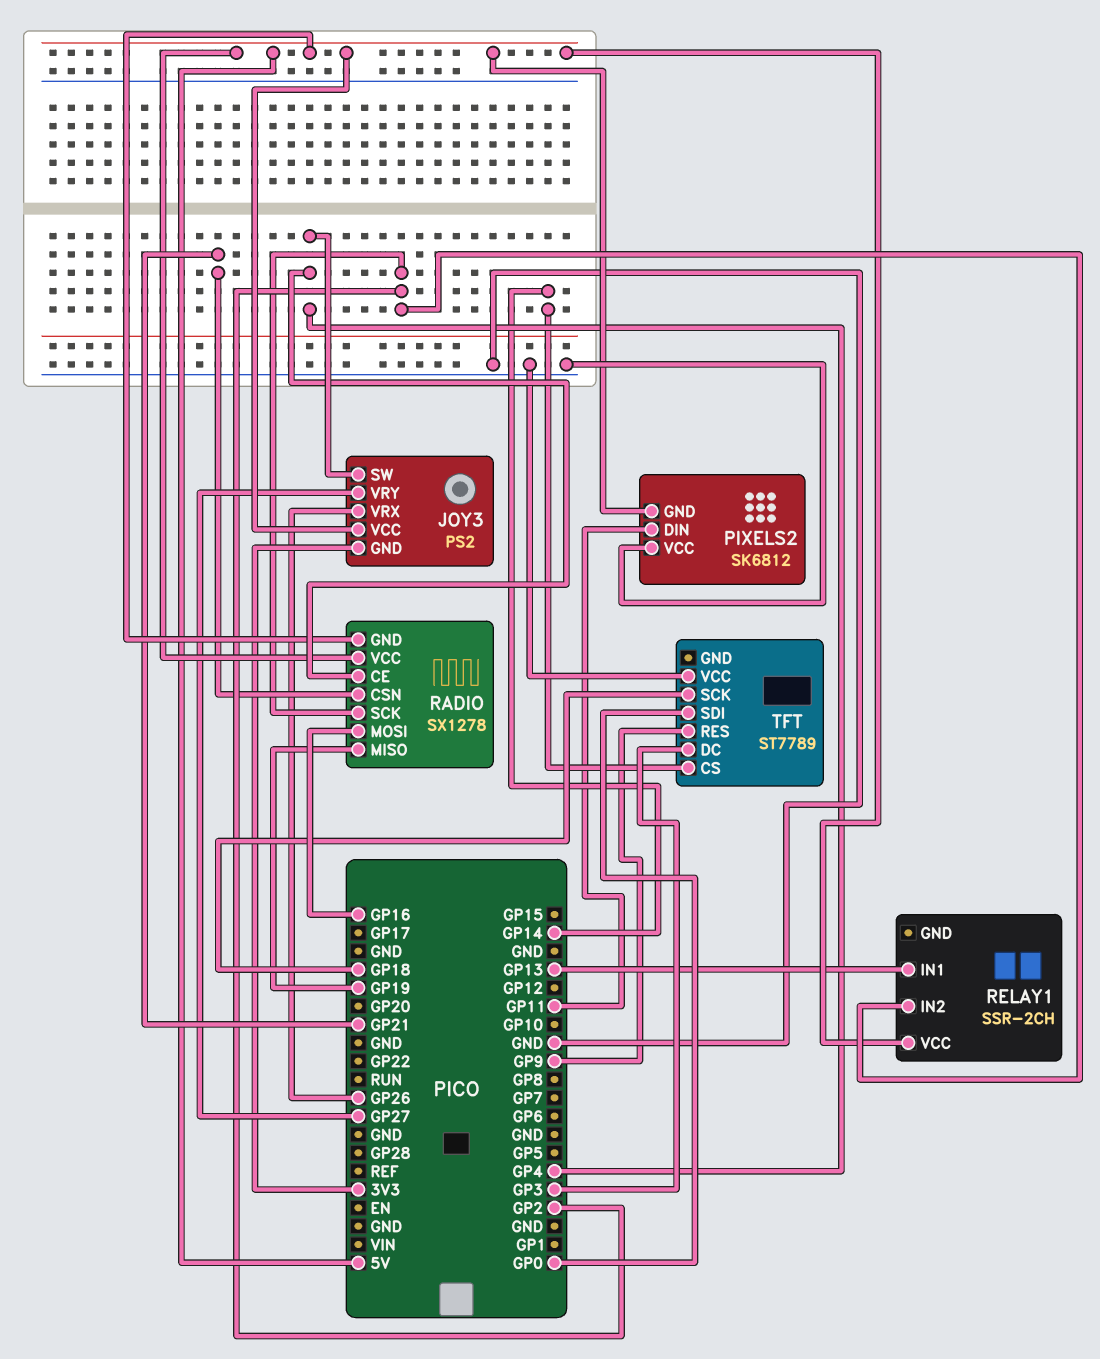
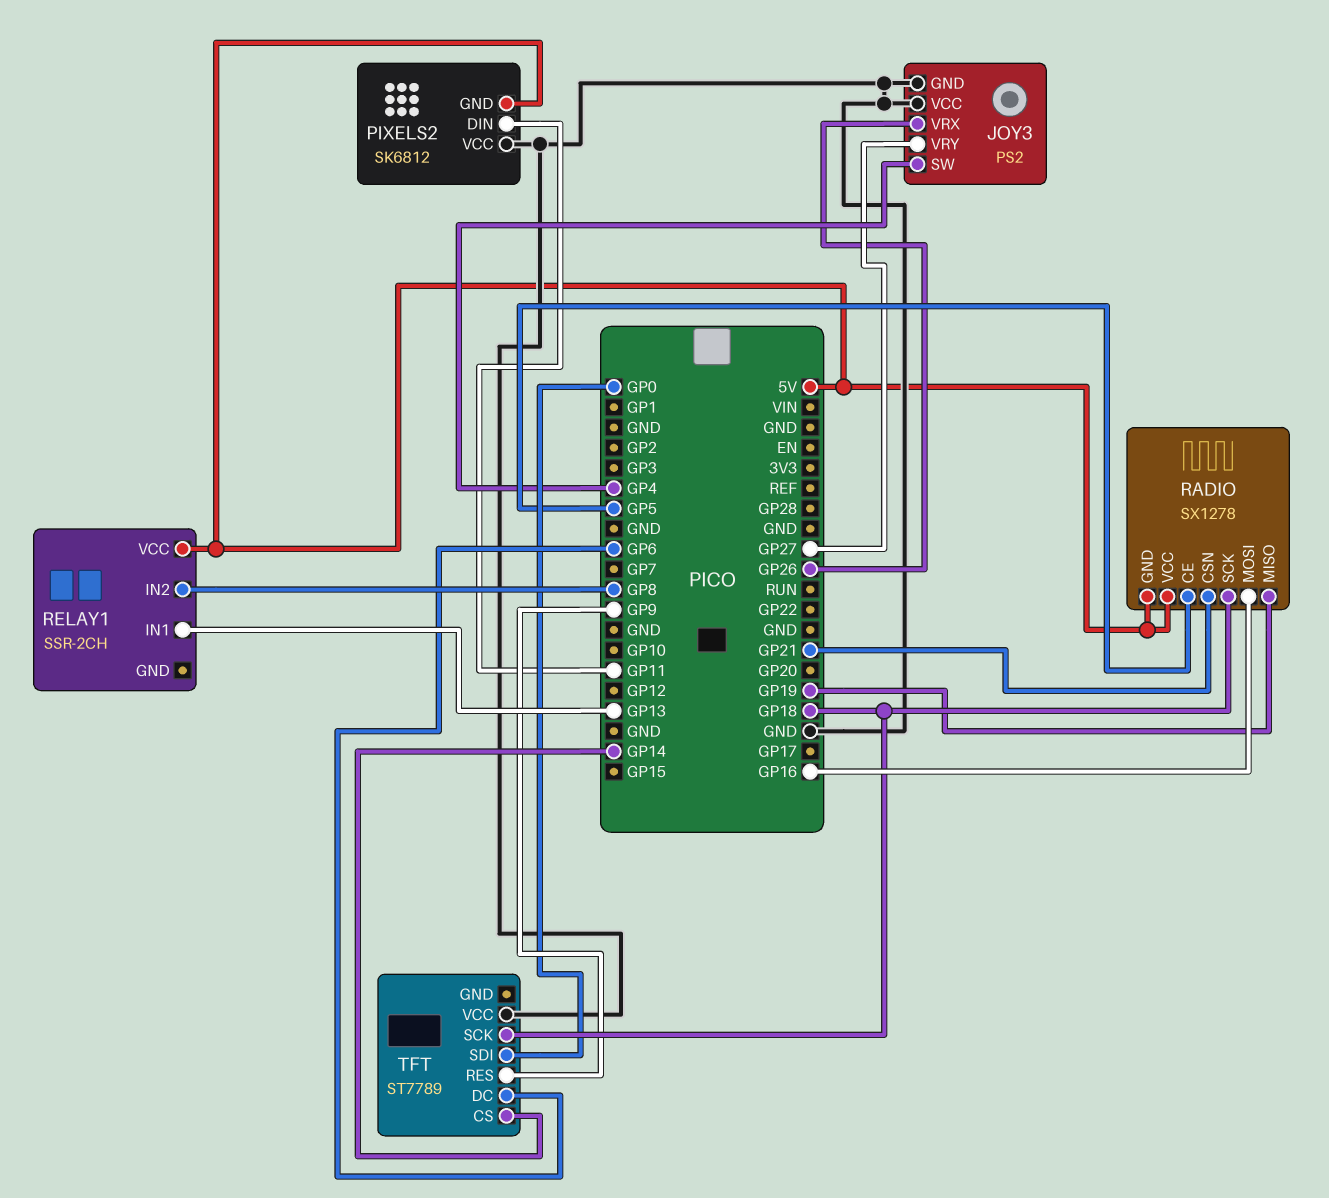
JOY3 pin GND: 3V3 -> GND
JOY3 pin VCC: 5V -> GND
RADIO pin CE: GP4 -> GP5
RADIO pin SCK: GP2 -> GP18
RELAY1 pin IN2: GP2 -> GP8
TFT pin DC: GP3 -> GP6

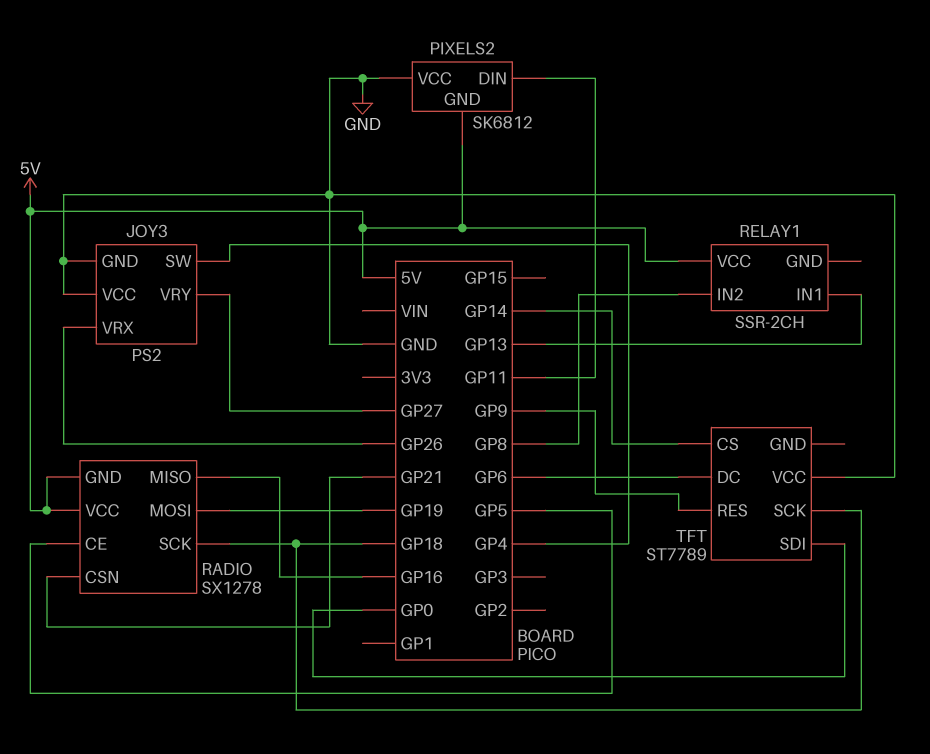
RADIO pin MISO: GP19 -> GP16
RADIO pin MOSI: GP16 -> GP19

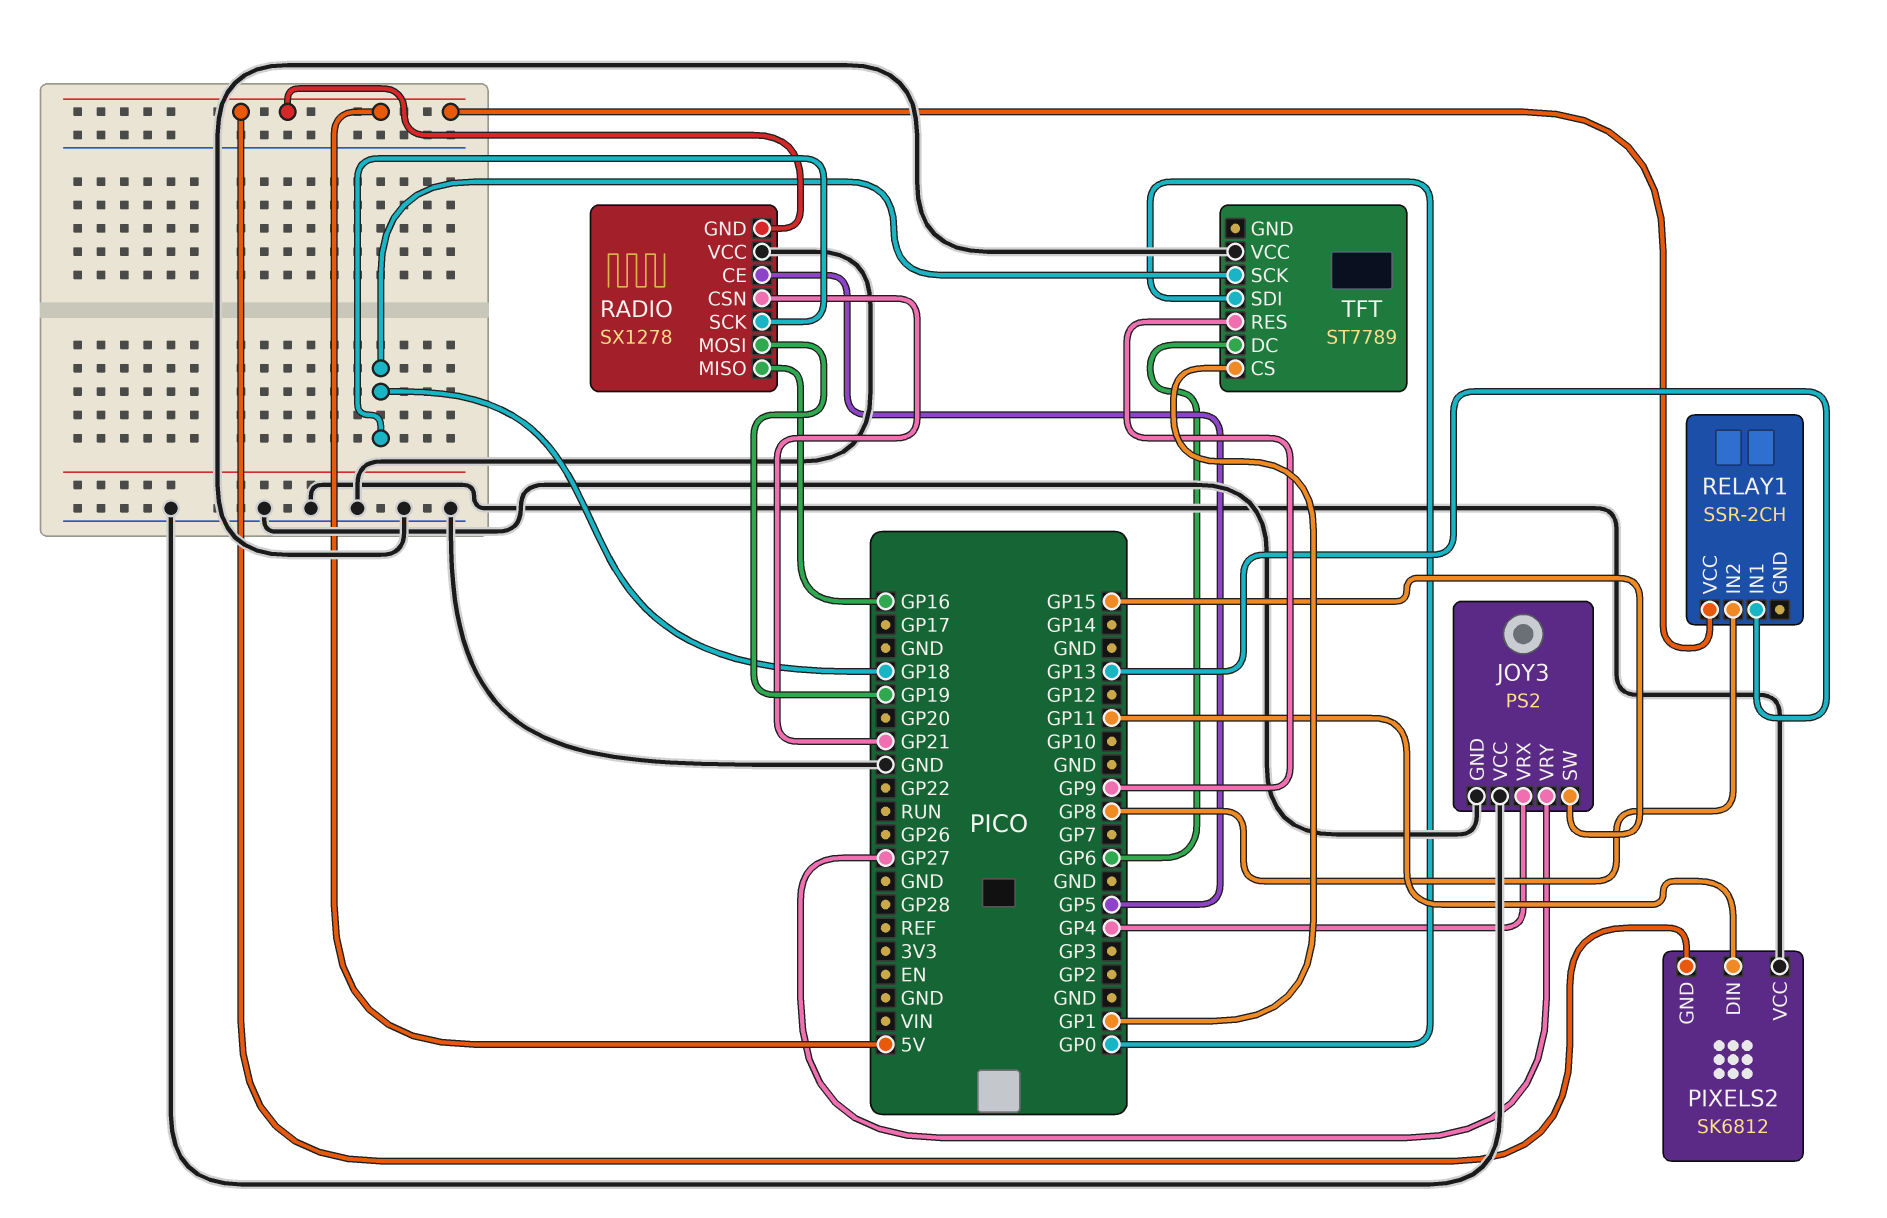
JOY3 pin SW: GP4 -> GP15
JOY3 pin VRX: GP26 -> GP4
RADIO pin VCC: 5V -> GND
TFT pin CS: GP14 -> GP1

